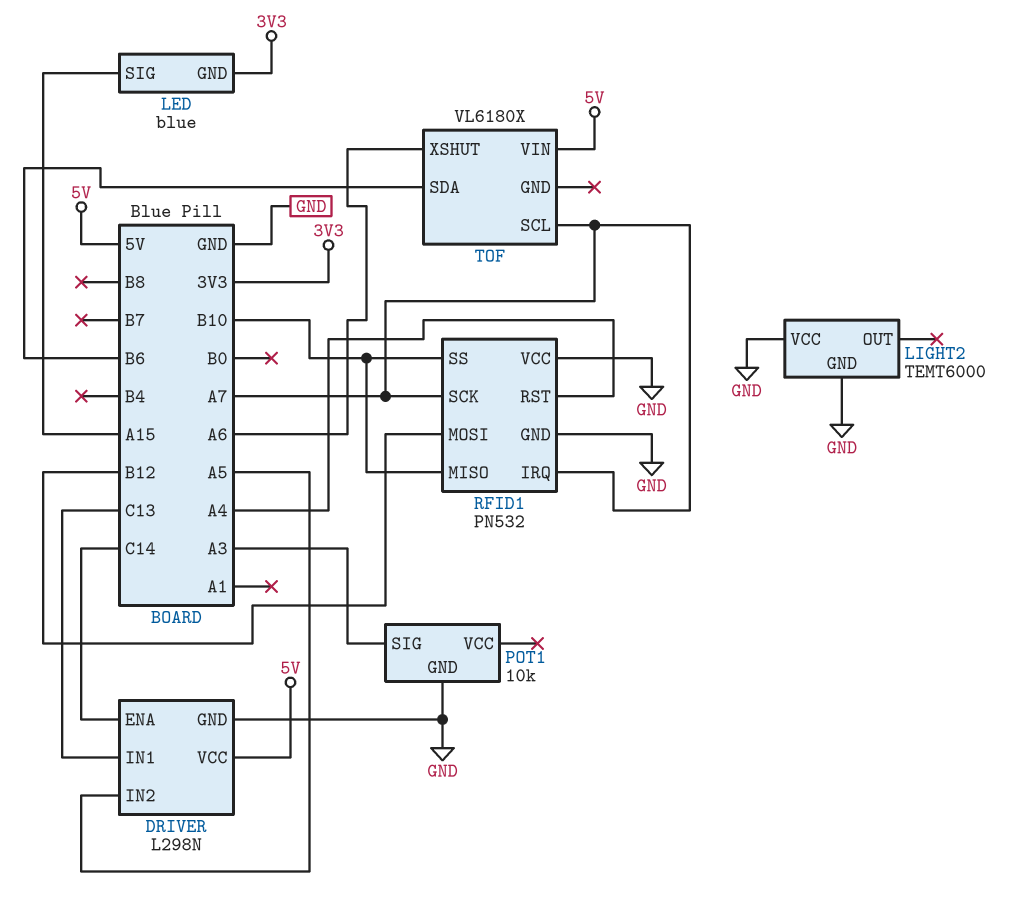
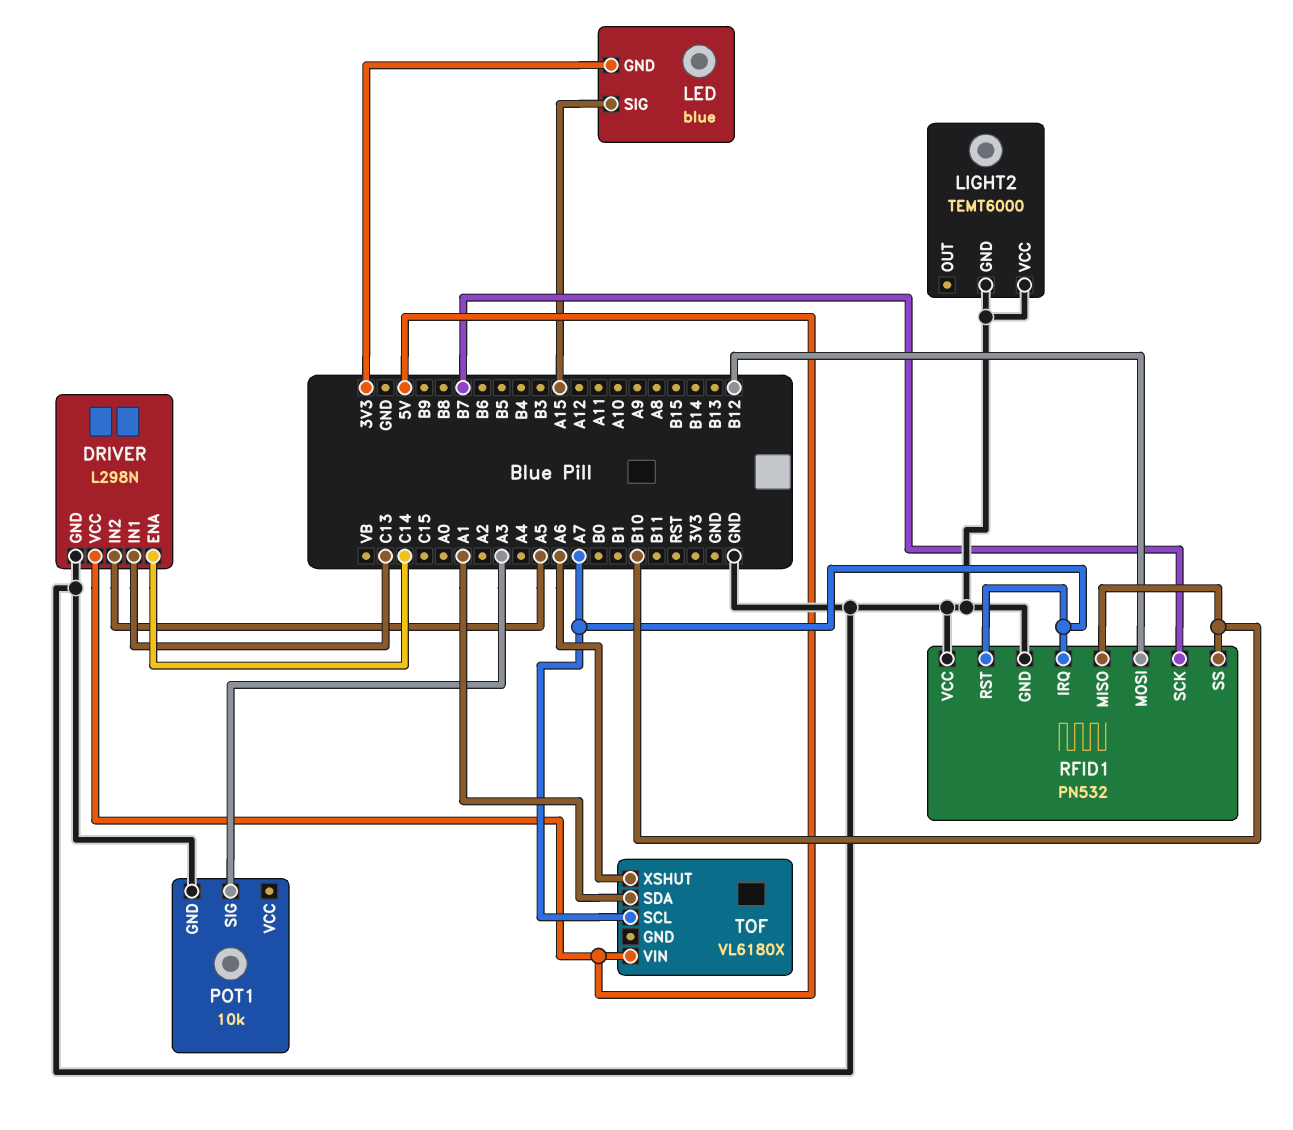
RFID1 pin RST: A4 -> A7
RFID1 pin SCK: A7 -> B7
TOF pin SDA: B6 -> A1

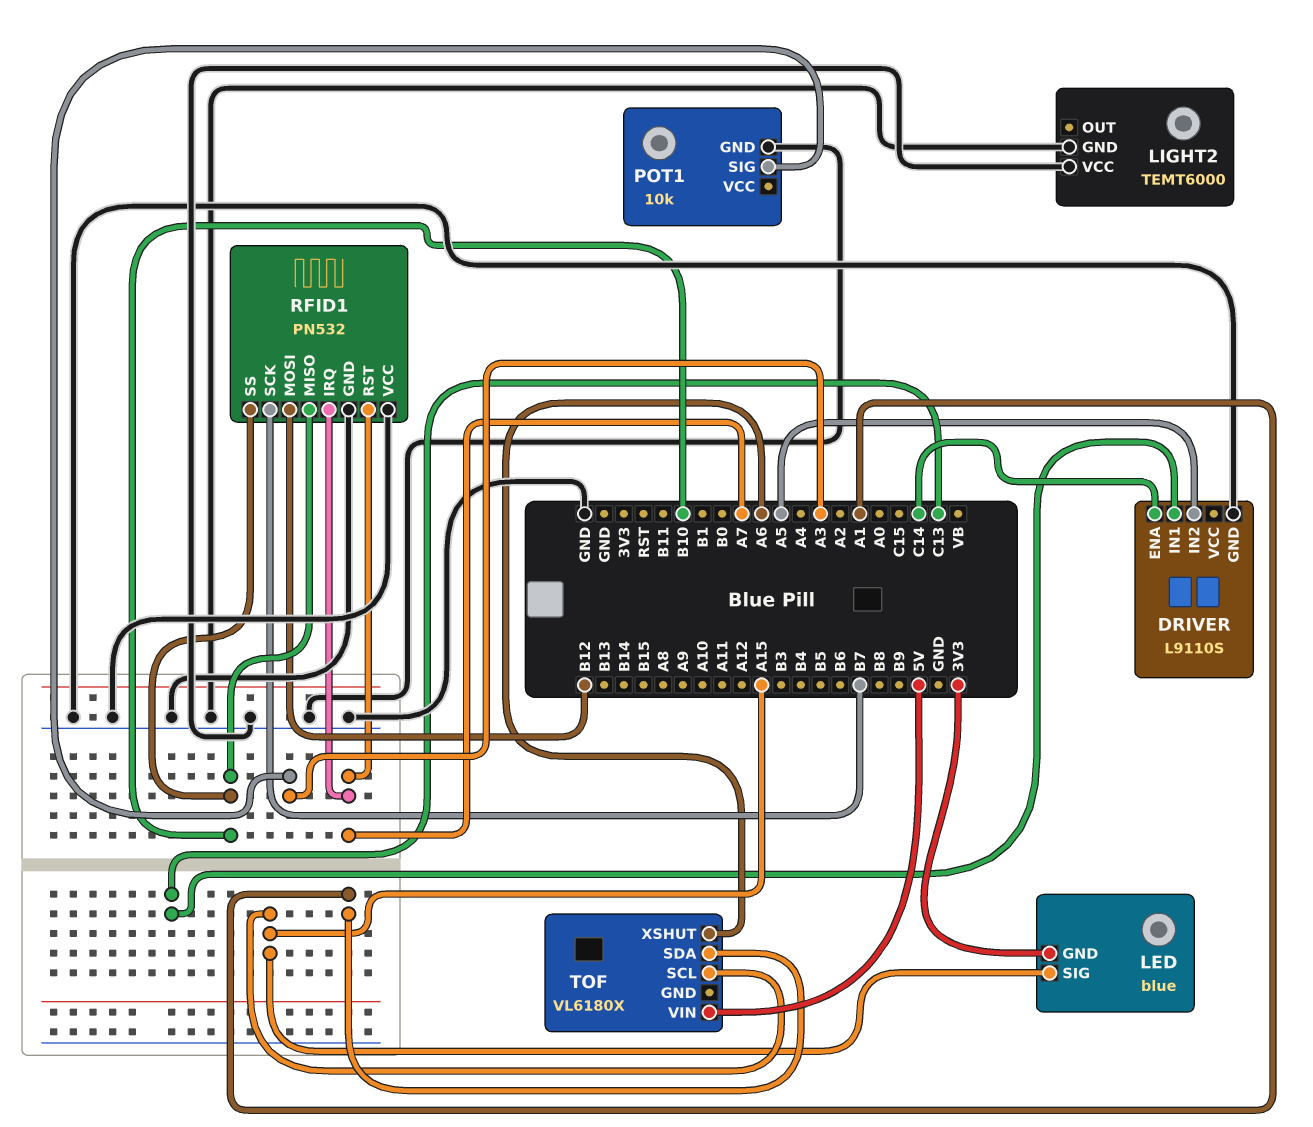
DRIVER: L298N -> L9110S
DRIVER pin VCC: 5V -> none
TOF pin SCL: A7 -> A15

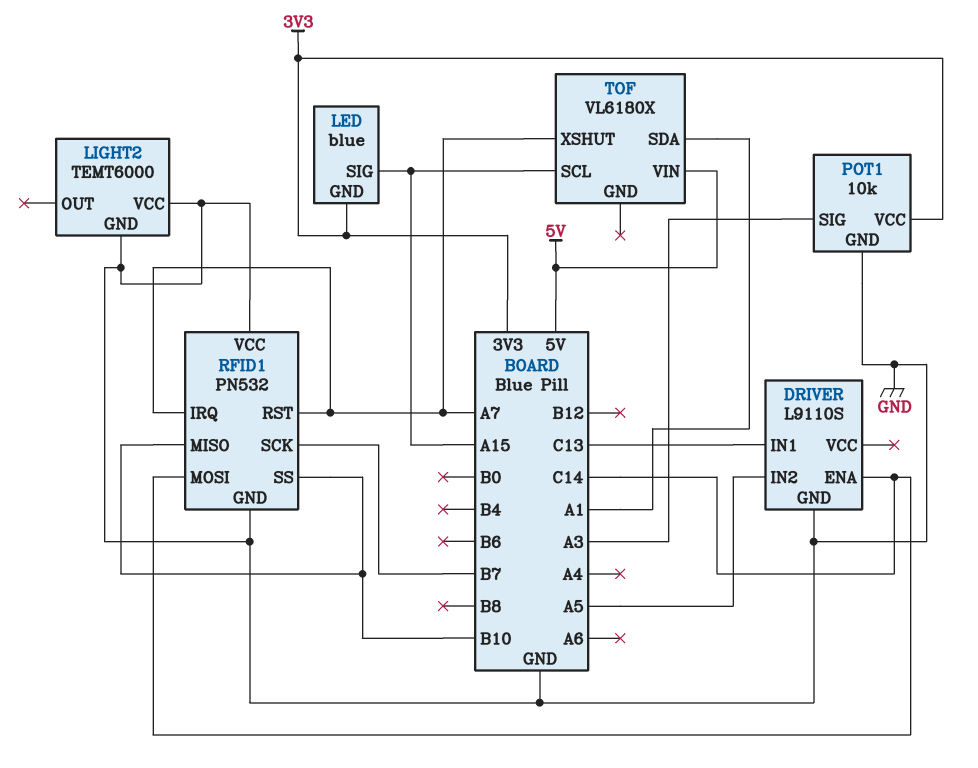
POT1 pin VCC: none -> 3V3
RFID1 pin MOSI: B12 -> C14
TOF pin XSHUT: A6 -> A7

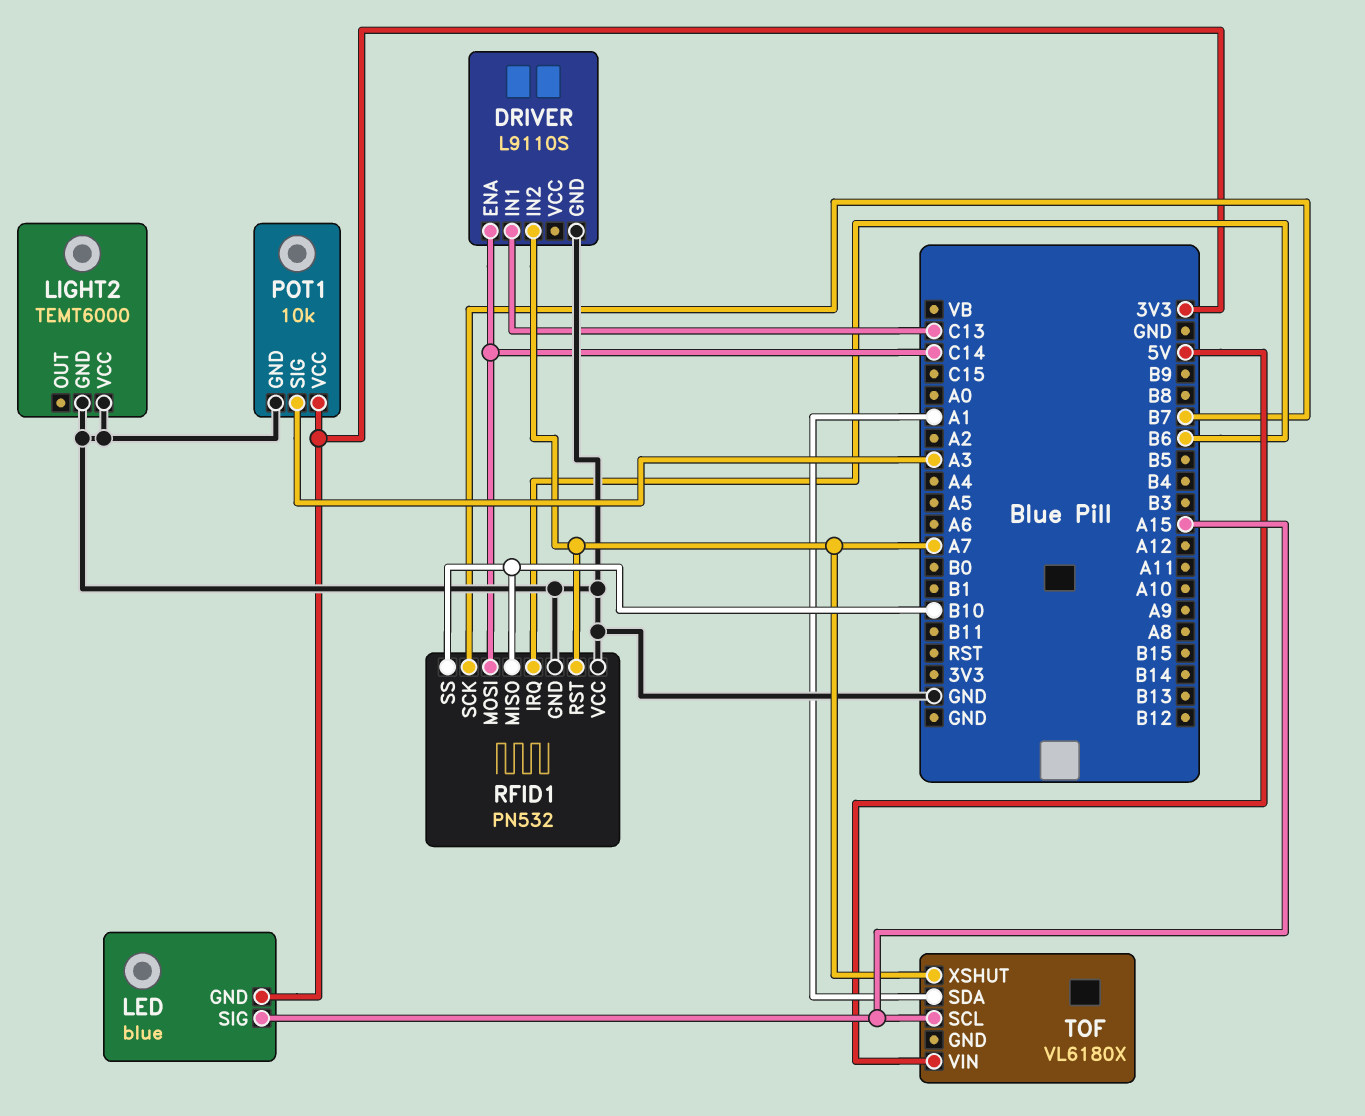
DRIVER pin IN2: A5 -> A7
RFID1 pin IRQ: A7 -> B6

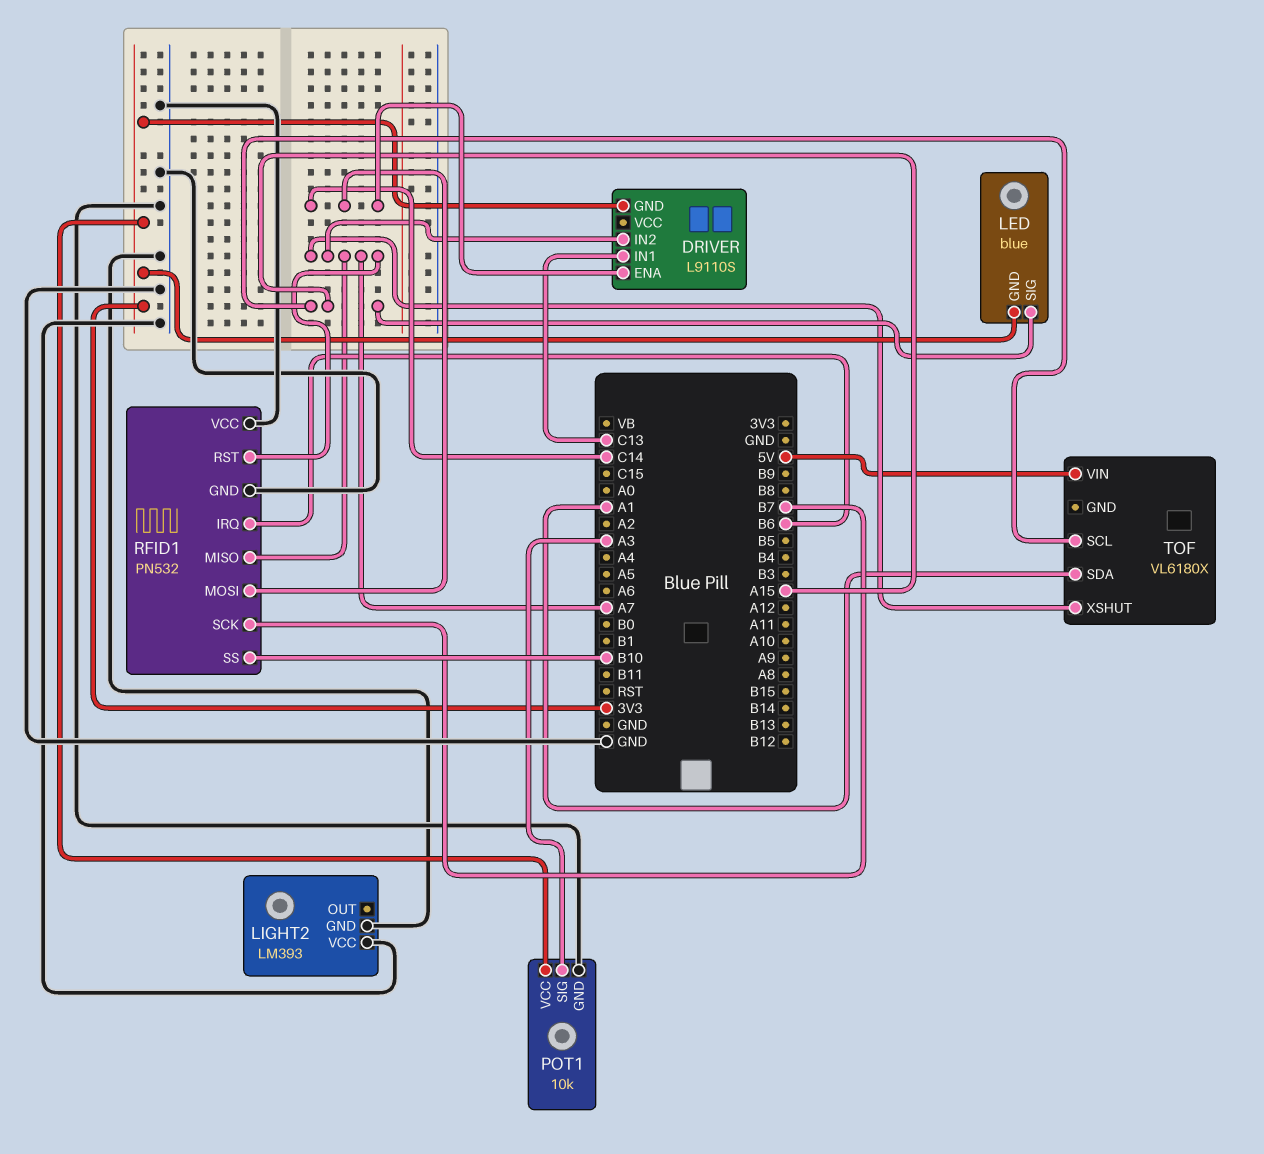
DRIVER pin GND: GND -> 3V3
LIGHT2: TEMT6000 -> LM393
RFID1 pin MISO: B10 -> A7

